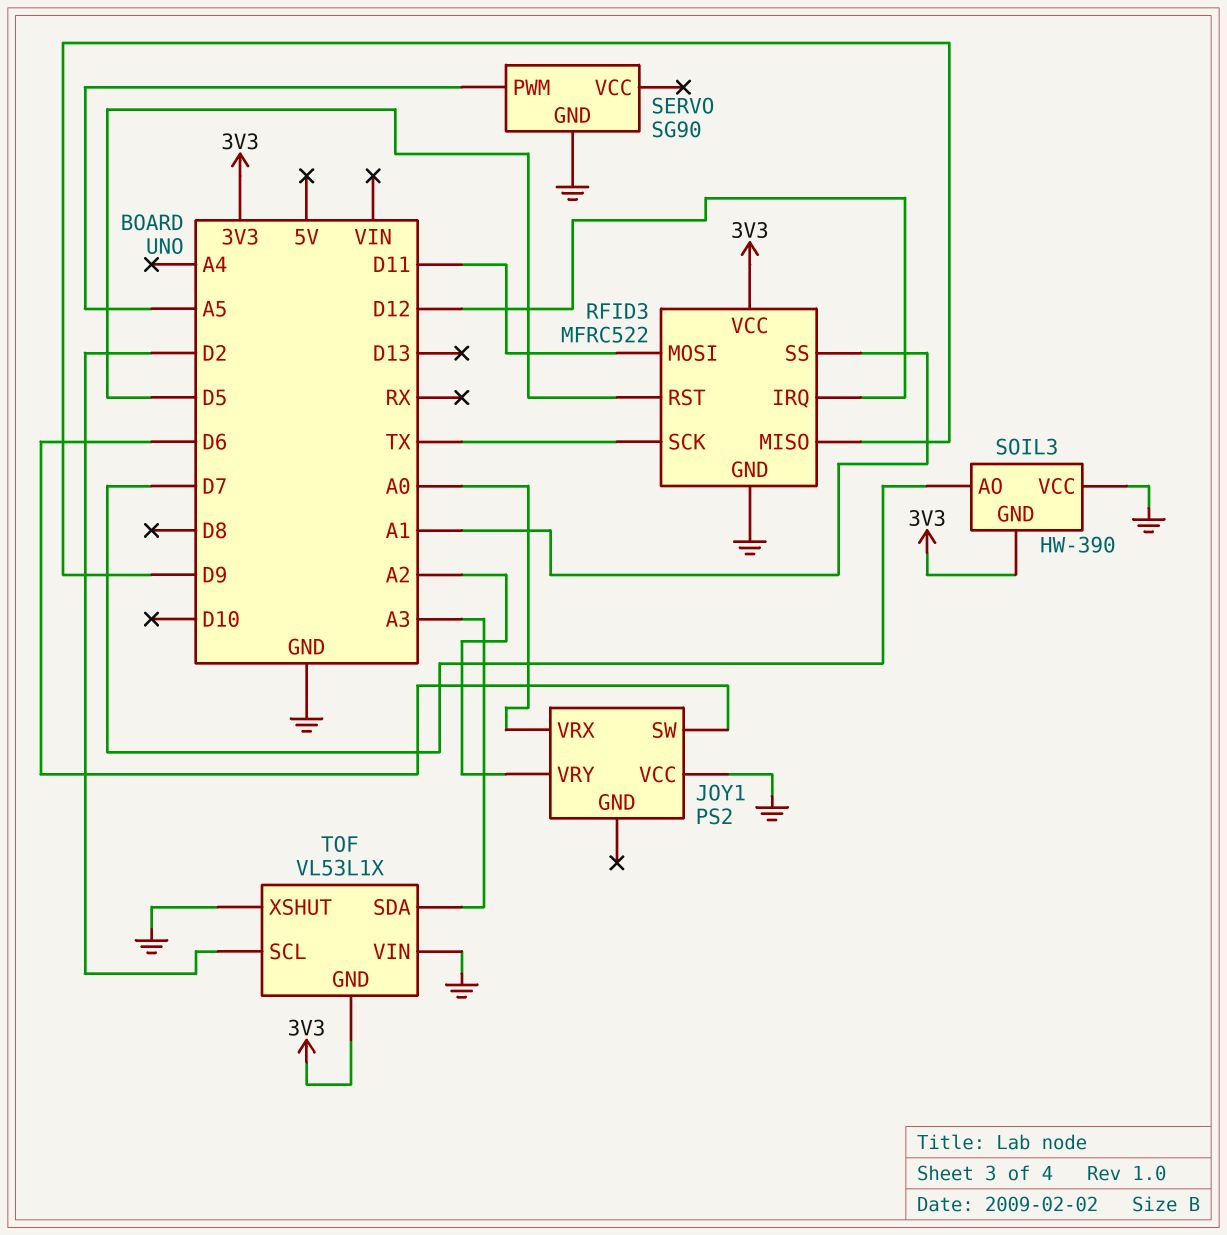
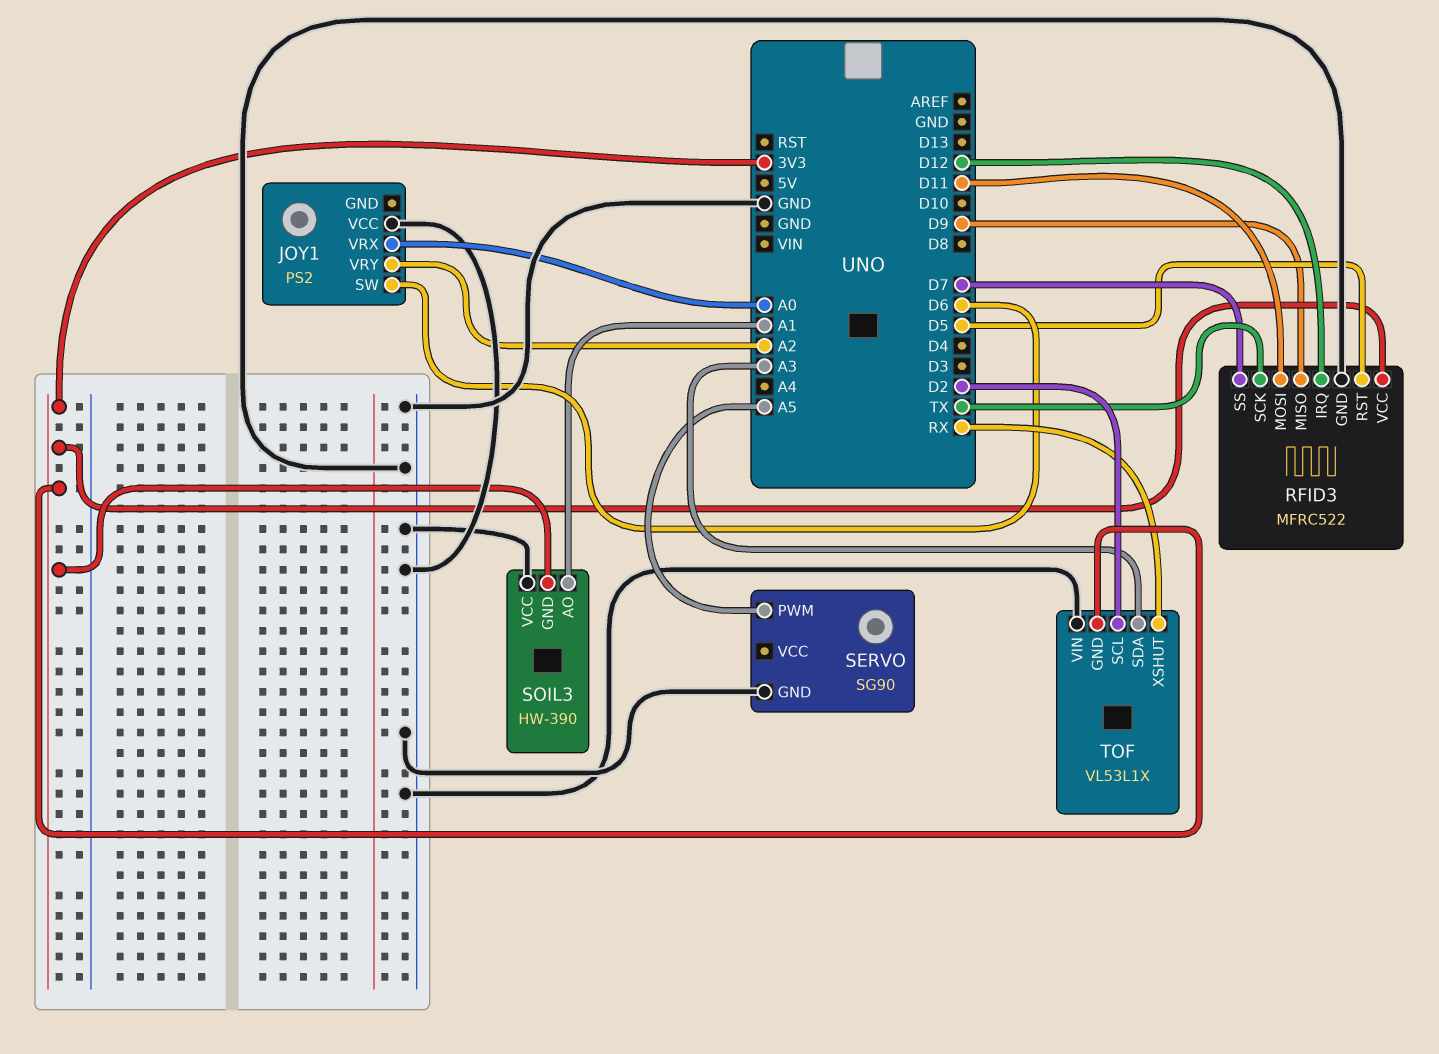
RFID3 pin SS: A1 -> D7
SOIL3 pin AO: D7 -> A1
TOF pin XSHUT: GND -> RX

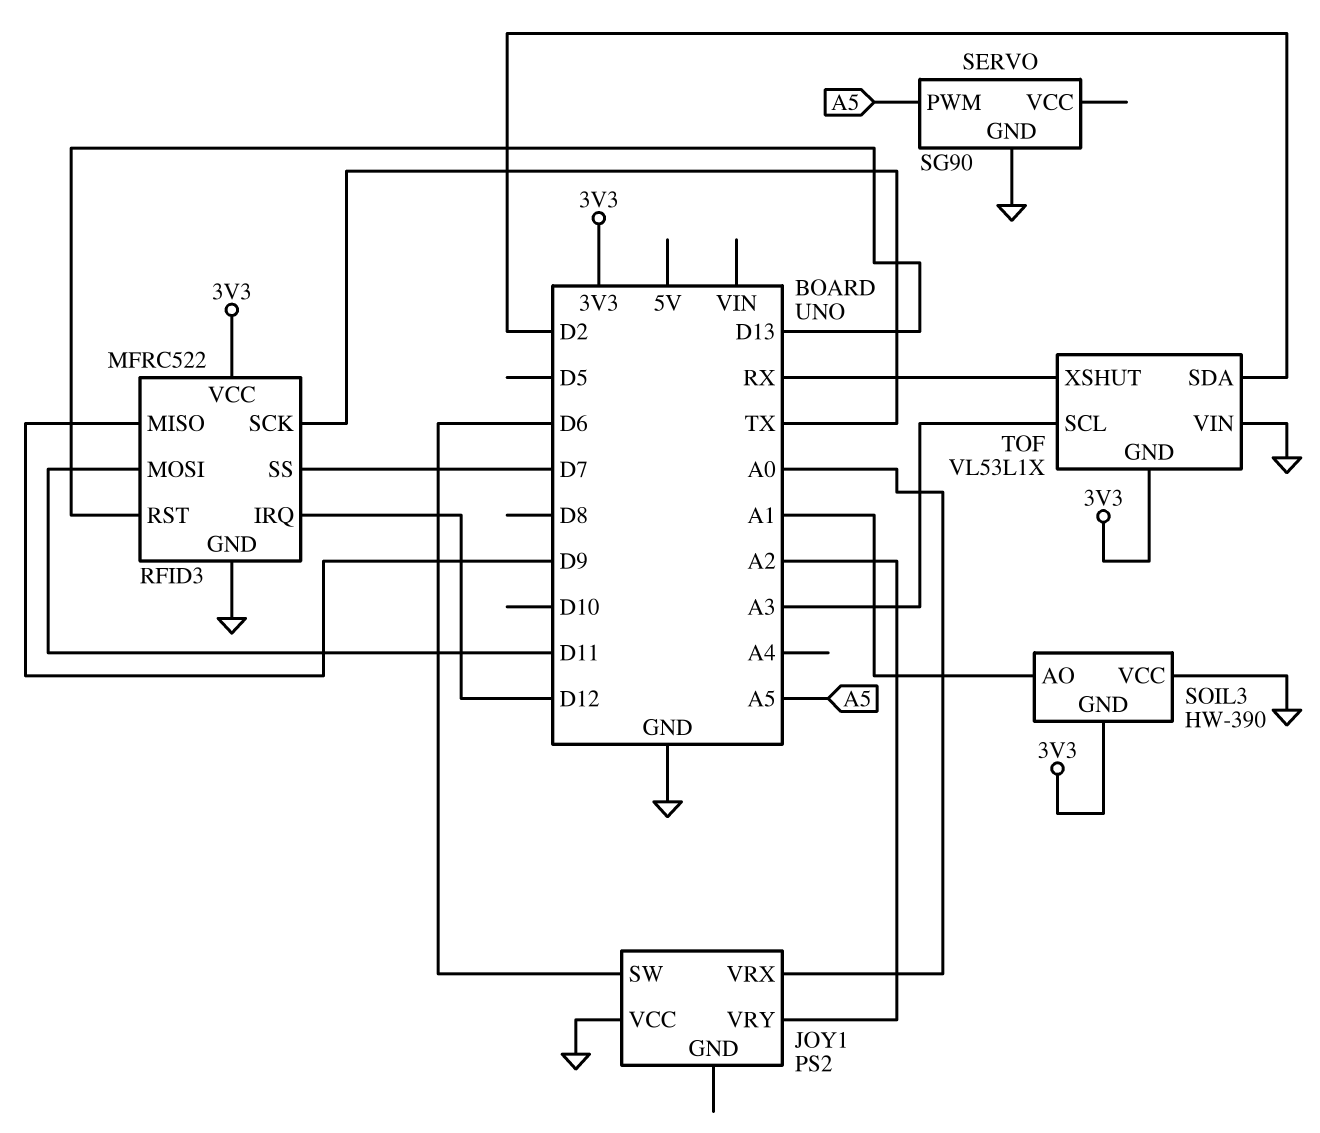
RFID3 pin RST: D5 -> D13
TOF pin SCL: D2 -> A3
TOF pin SDA: A3 -> D2

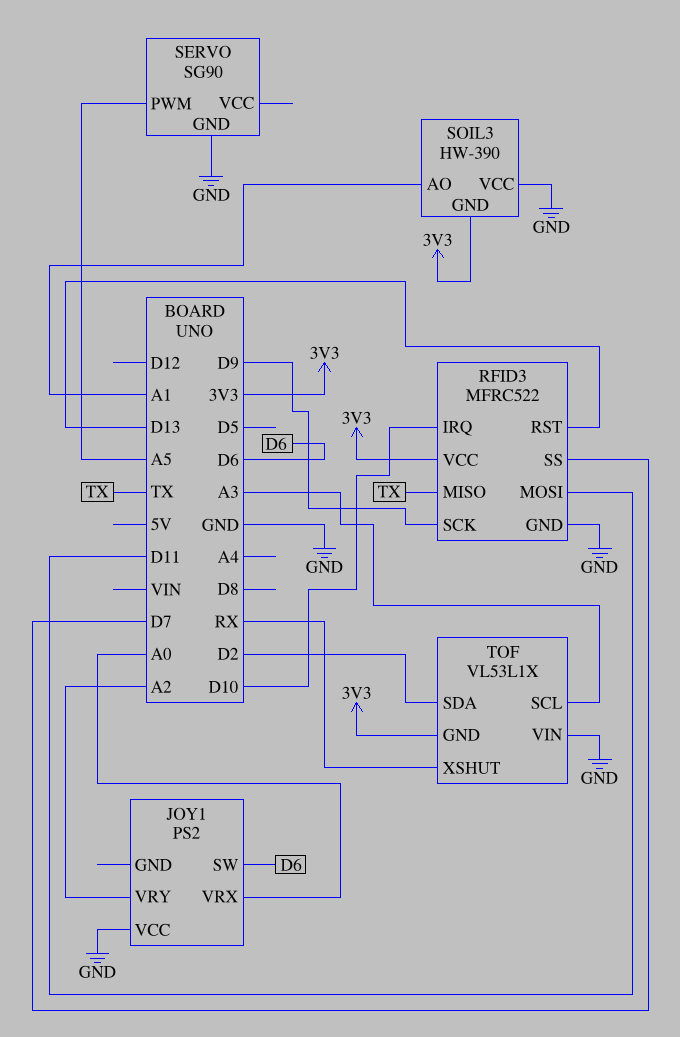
RFID3 pin IRQ: D12 -> D10
RFID3 pin MISO: D9 -> TX
RFID3 pin SCK: TX -> D9

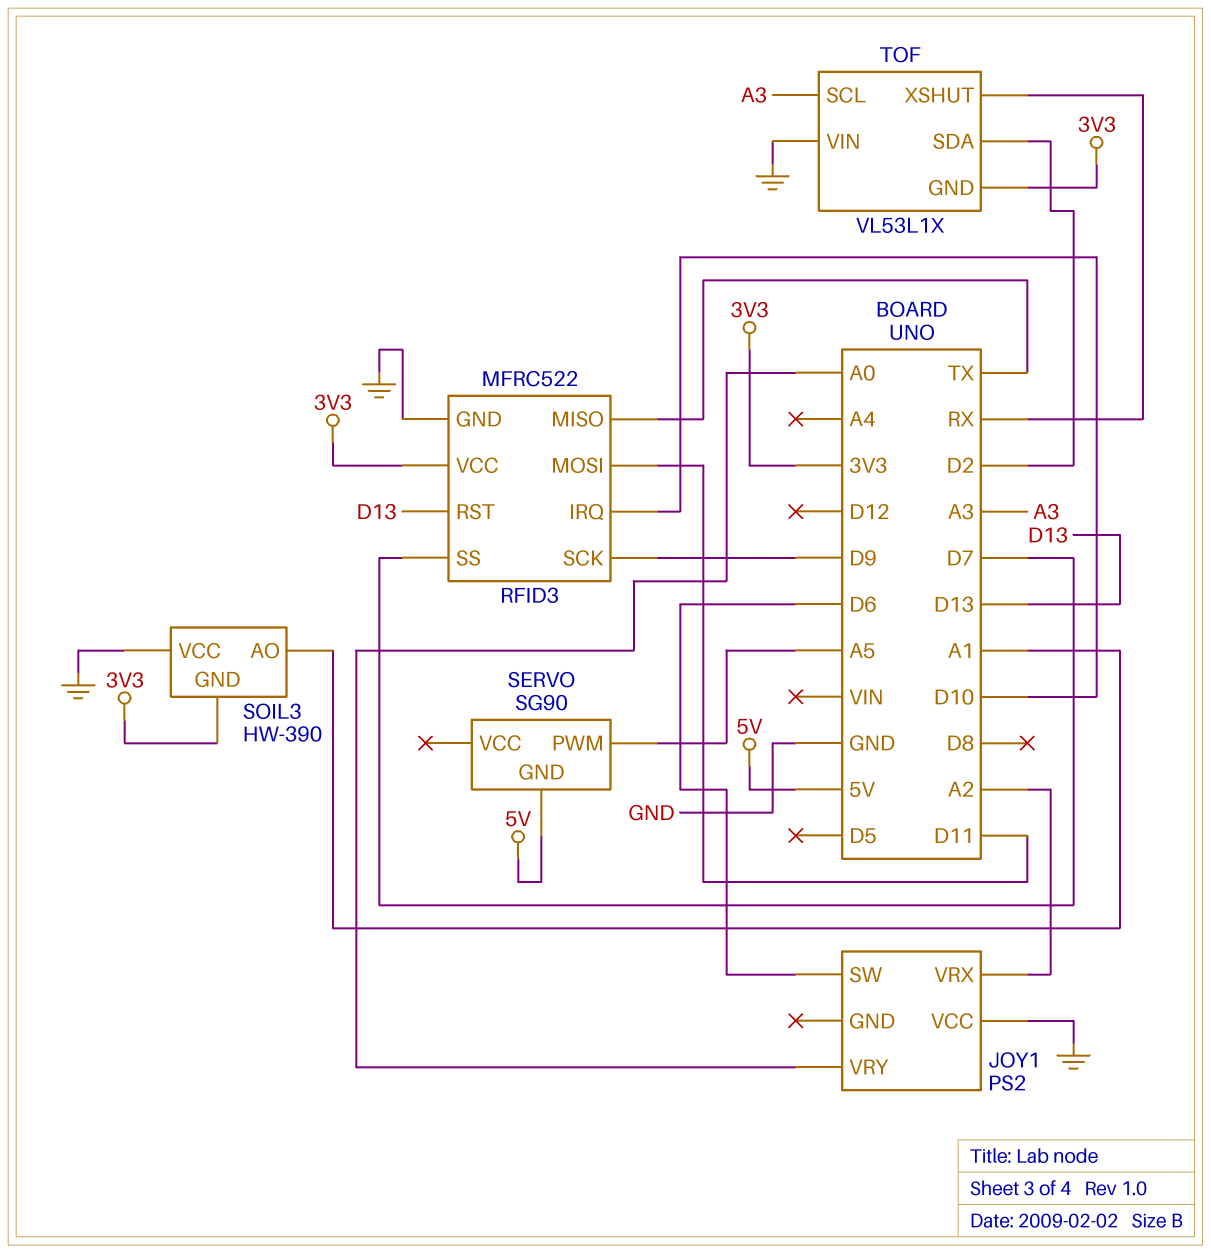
JOY1 pin VRX: A0 -> A2
JOY1 pin VRY: A2 -> A0
SERVO pin GND: GND -> 5V

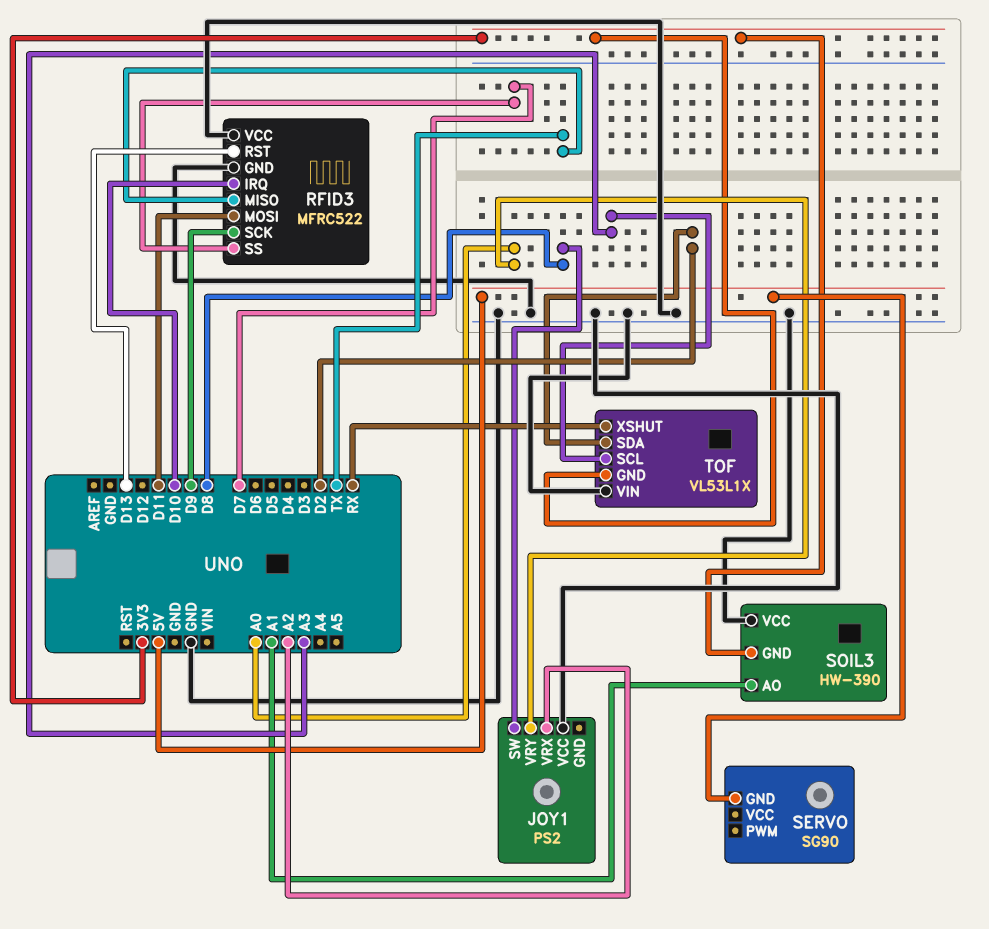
JOY1 pin SW: D6 -> D8
RFID3 pin VCC: 3V3 -> GND
SERVO pin PWM: A5 -> none

